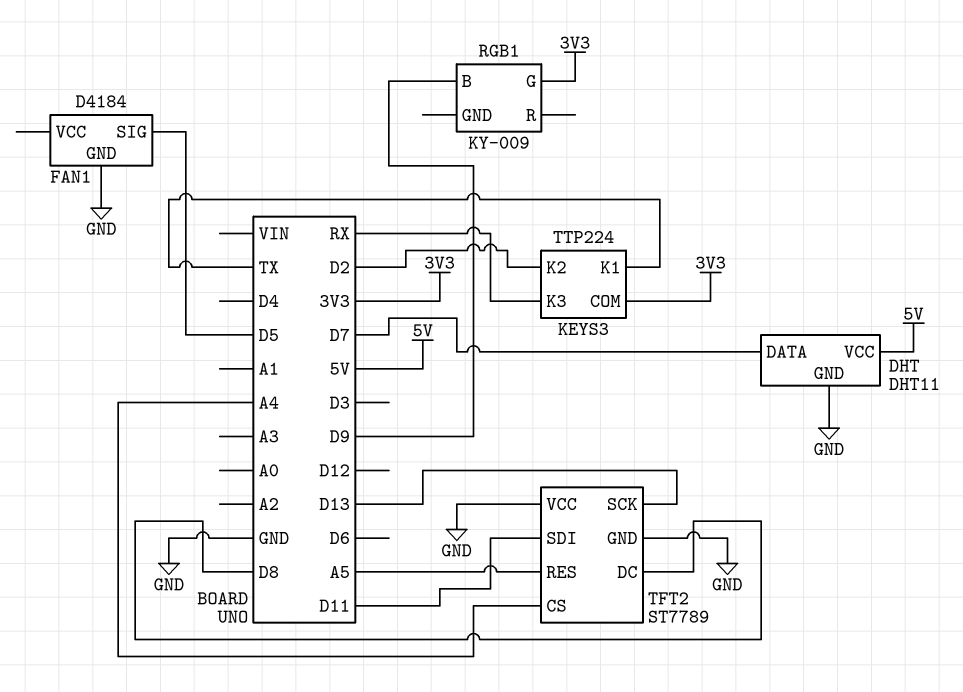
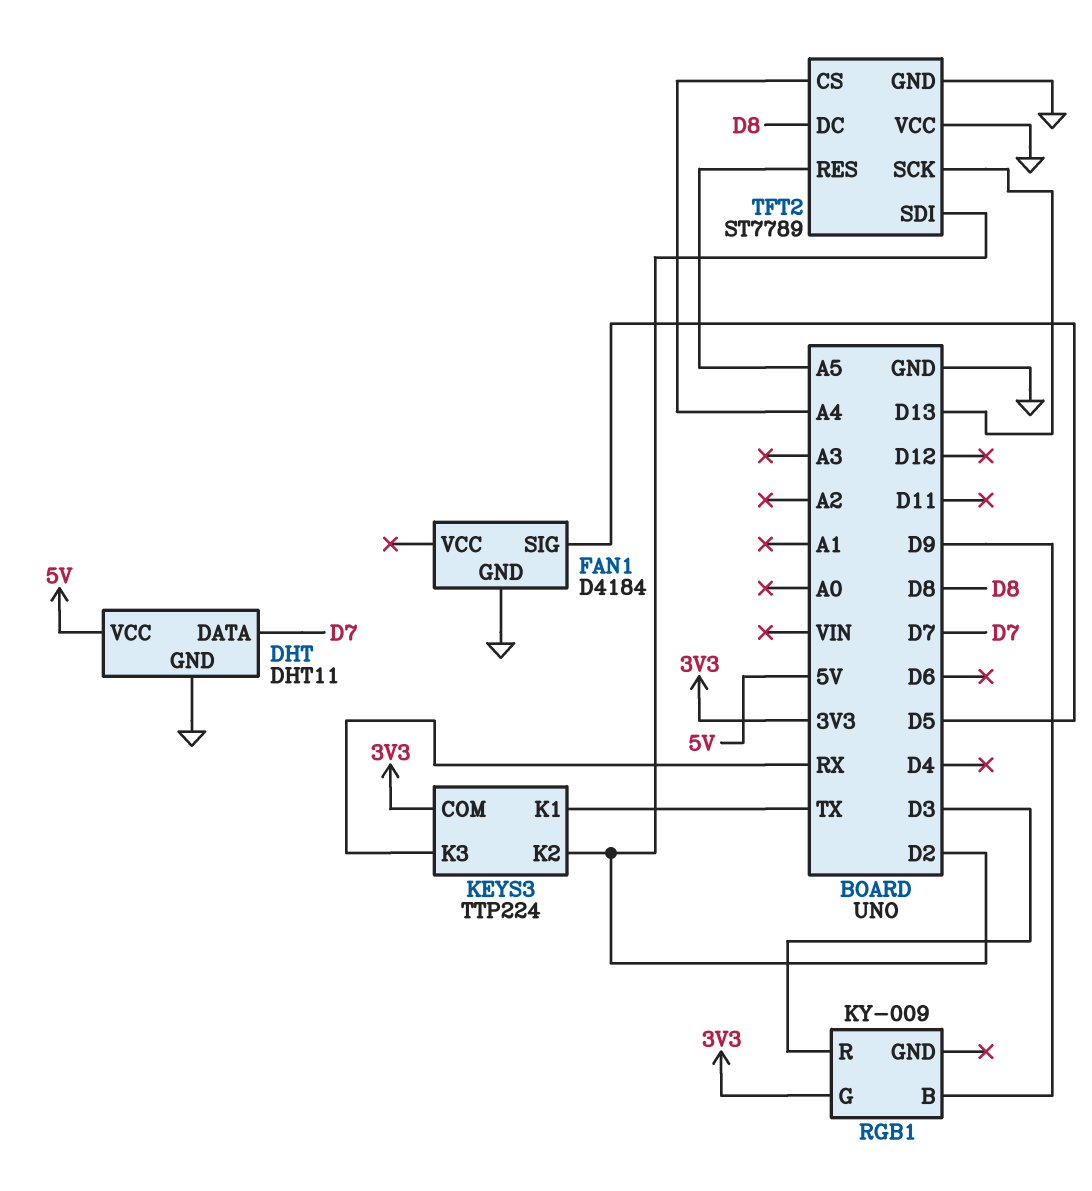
RGB1 pin R: none -> D3
TFT2 pin SDI: D11 -> D2

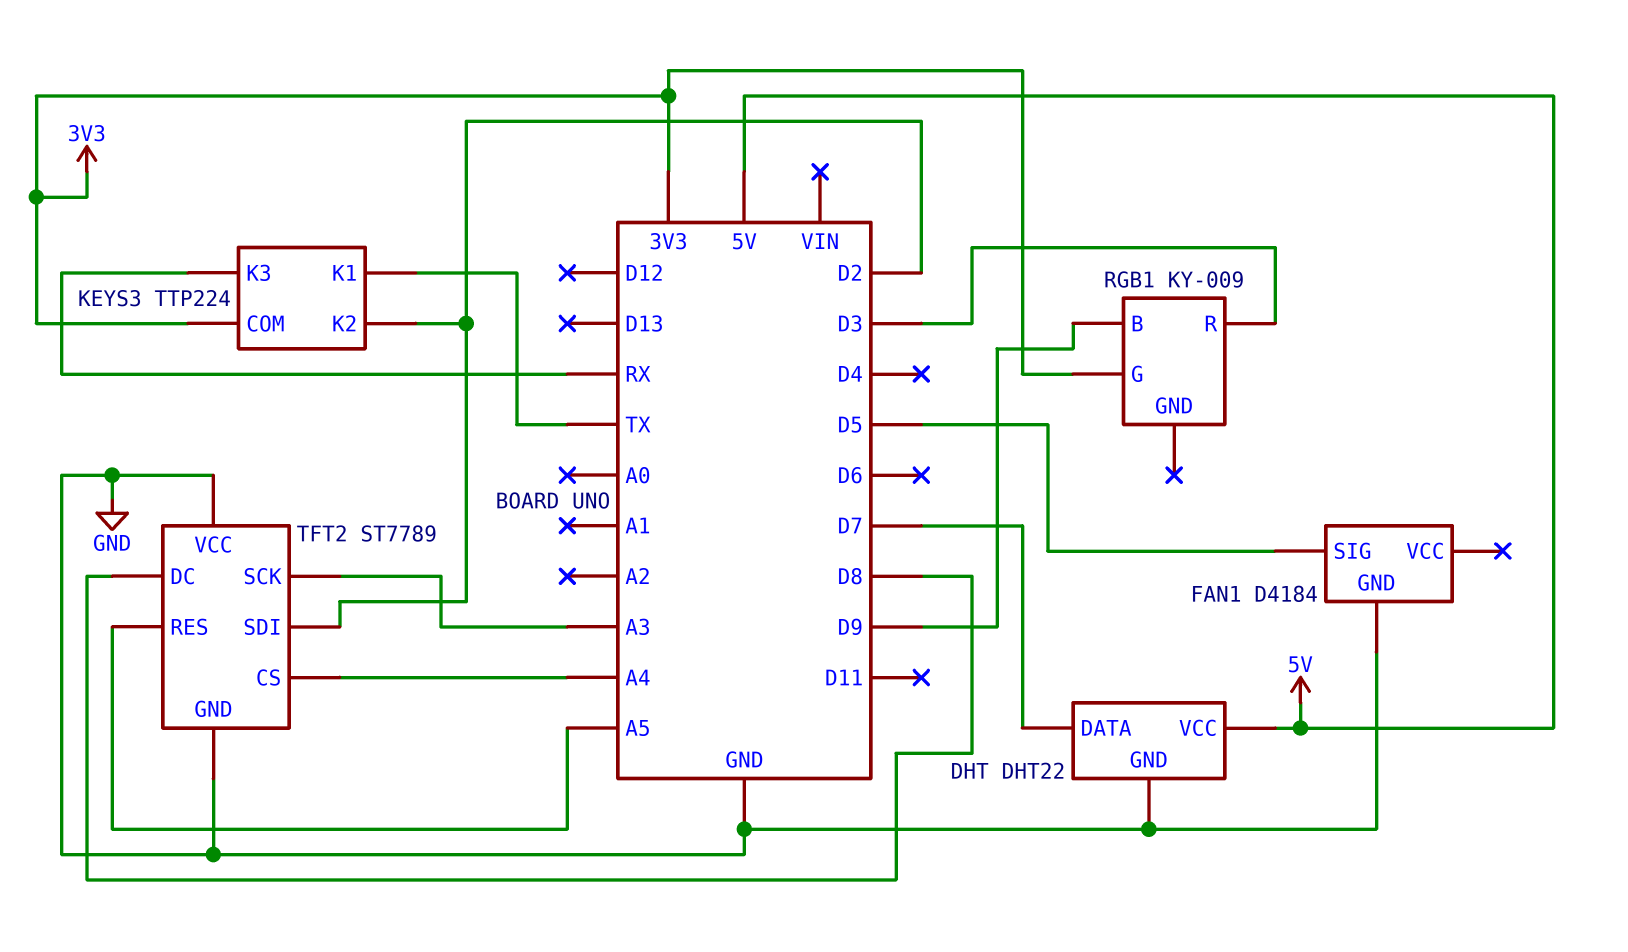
DHT: DHT11 -> DHT22
TFT2 pin SCK: D13 -> A3

